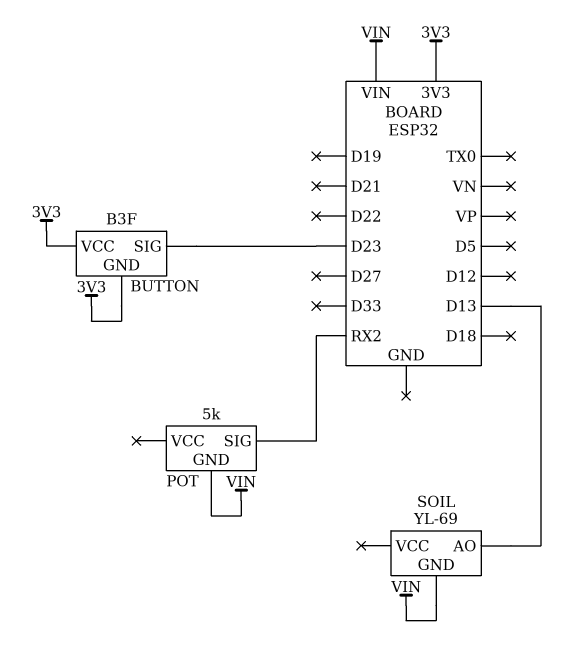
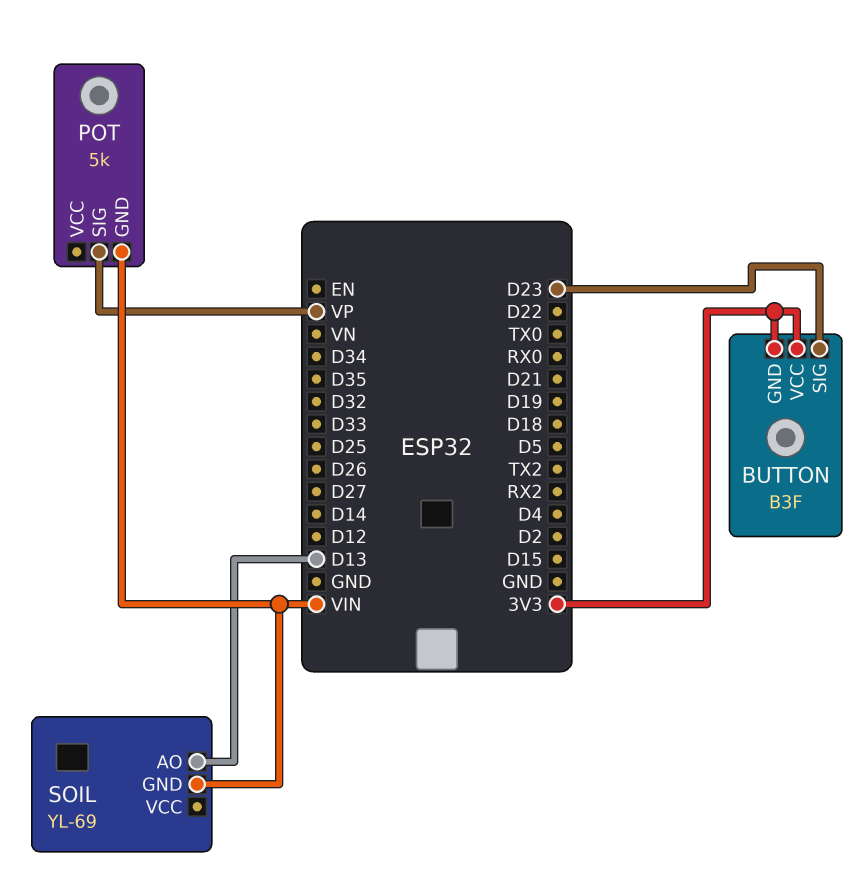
POT pin SIG: RX2 -> VP

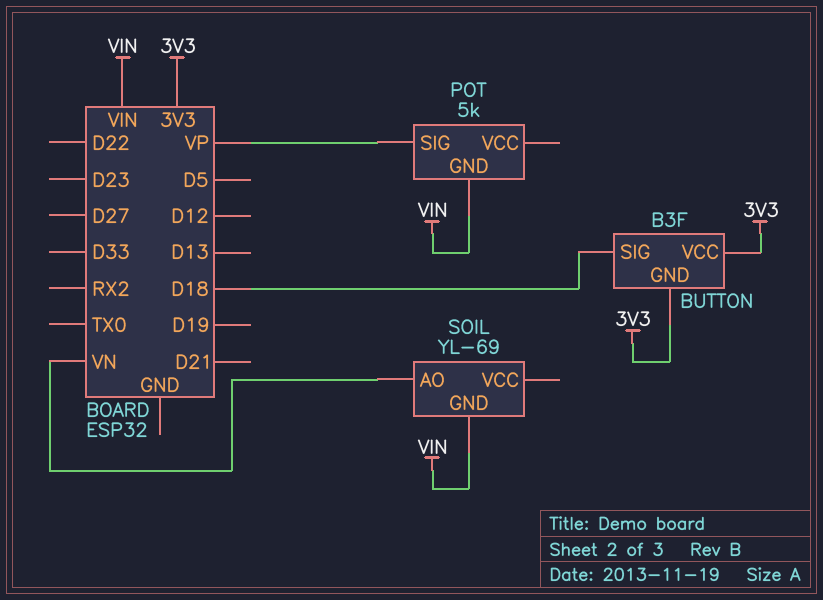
BUTTON pin SIG: D23 -> D18
SOIL pin AO: D13 -> VN

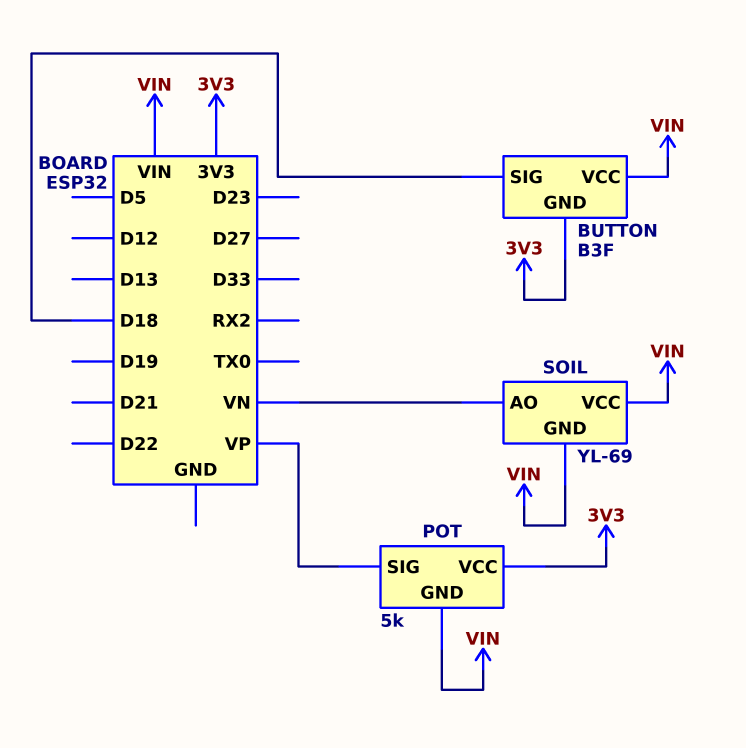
BUTTON pin VCC: 3V3 -> VIN
POT pin VCC: none -> 3V3
SOIL pin VCC: none -> VIN

